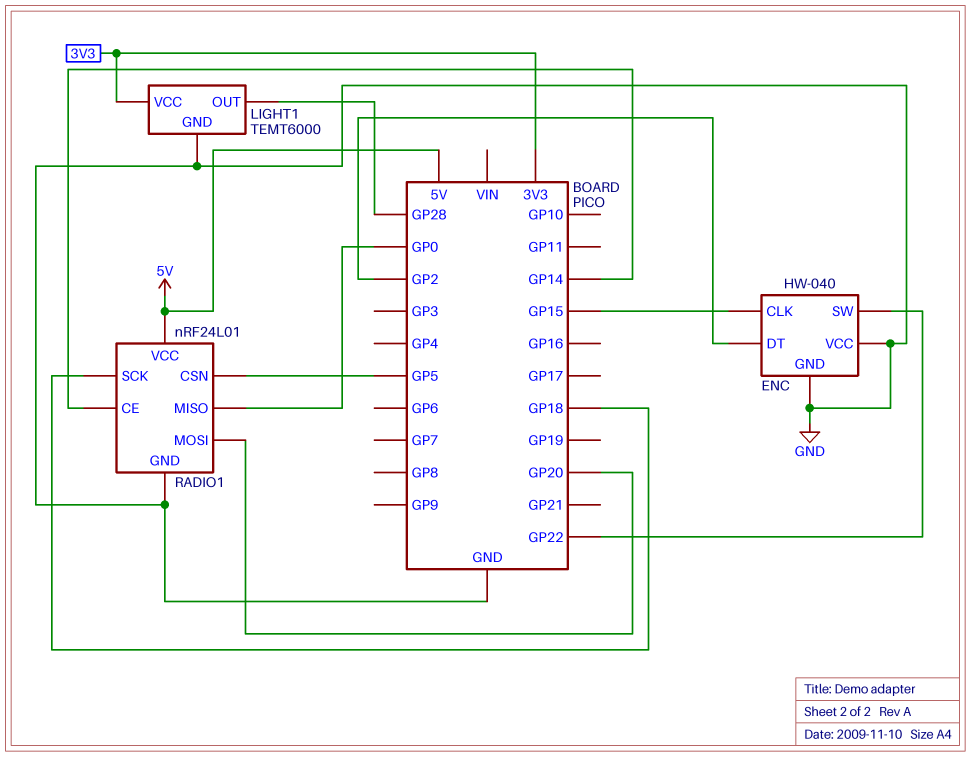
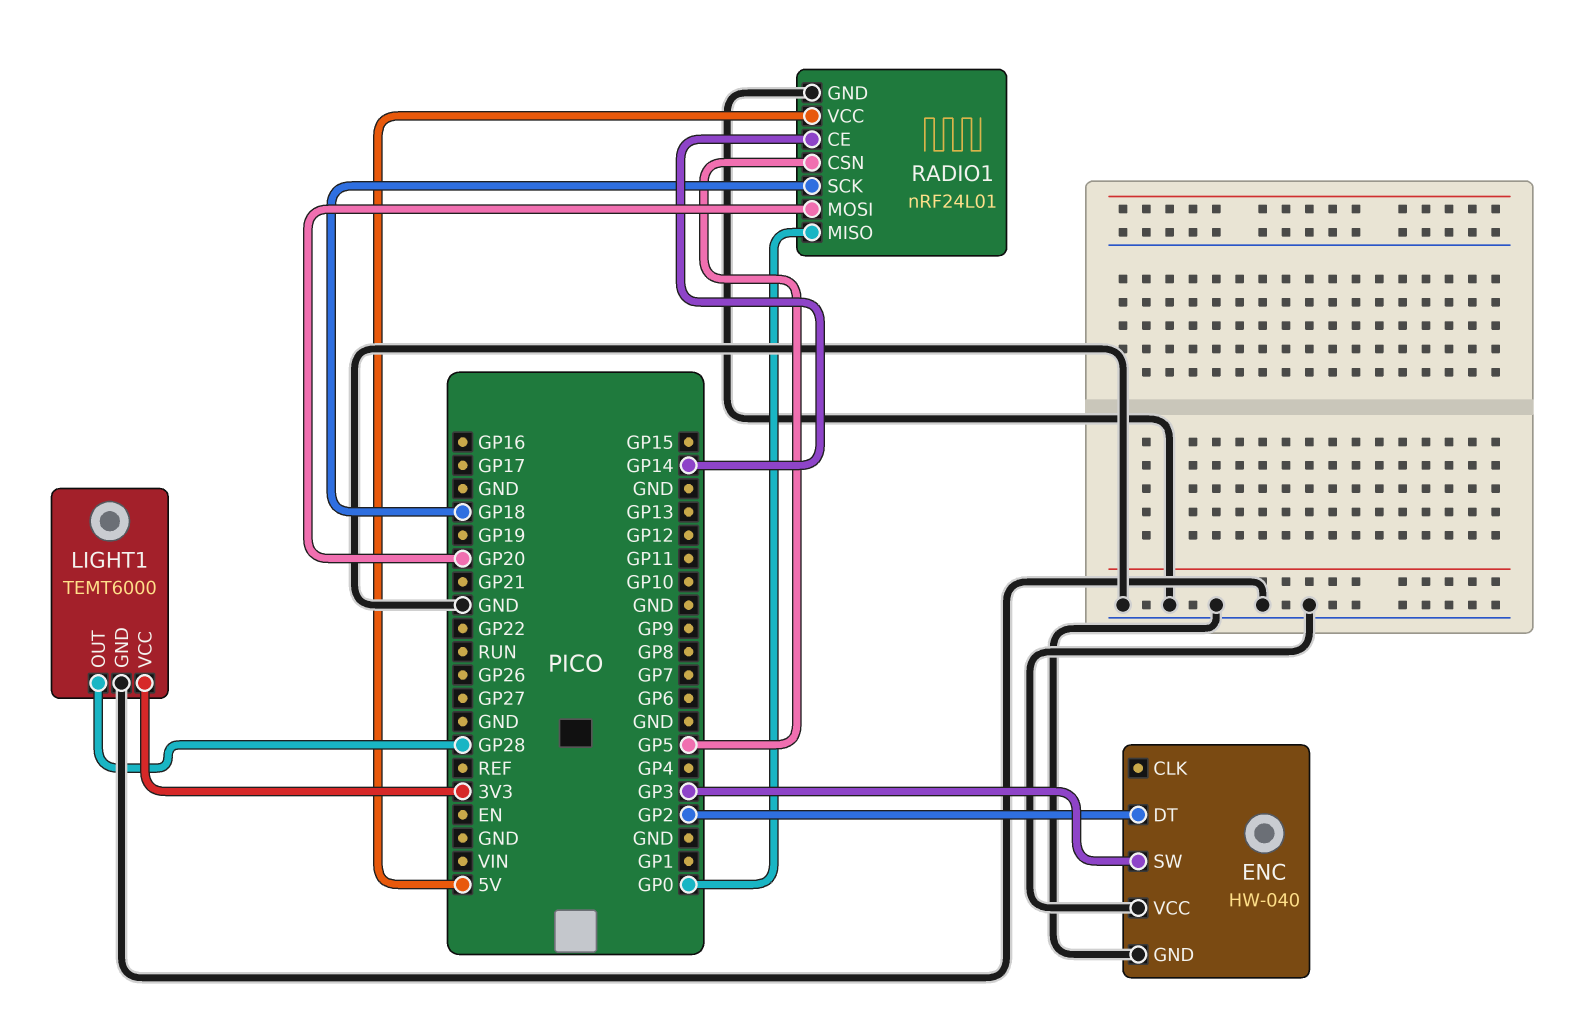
ENC pin CLK: GP15 -> none
ENC pin SW: GP22 -> GP3

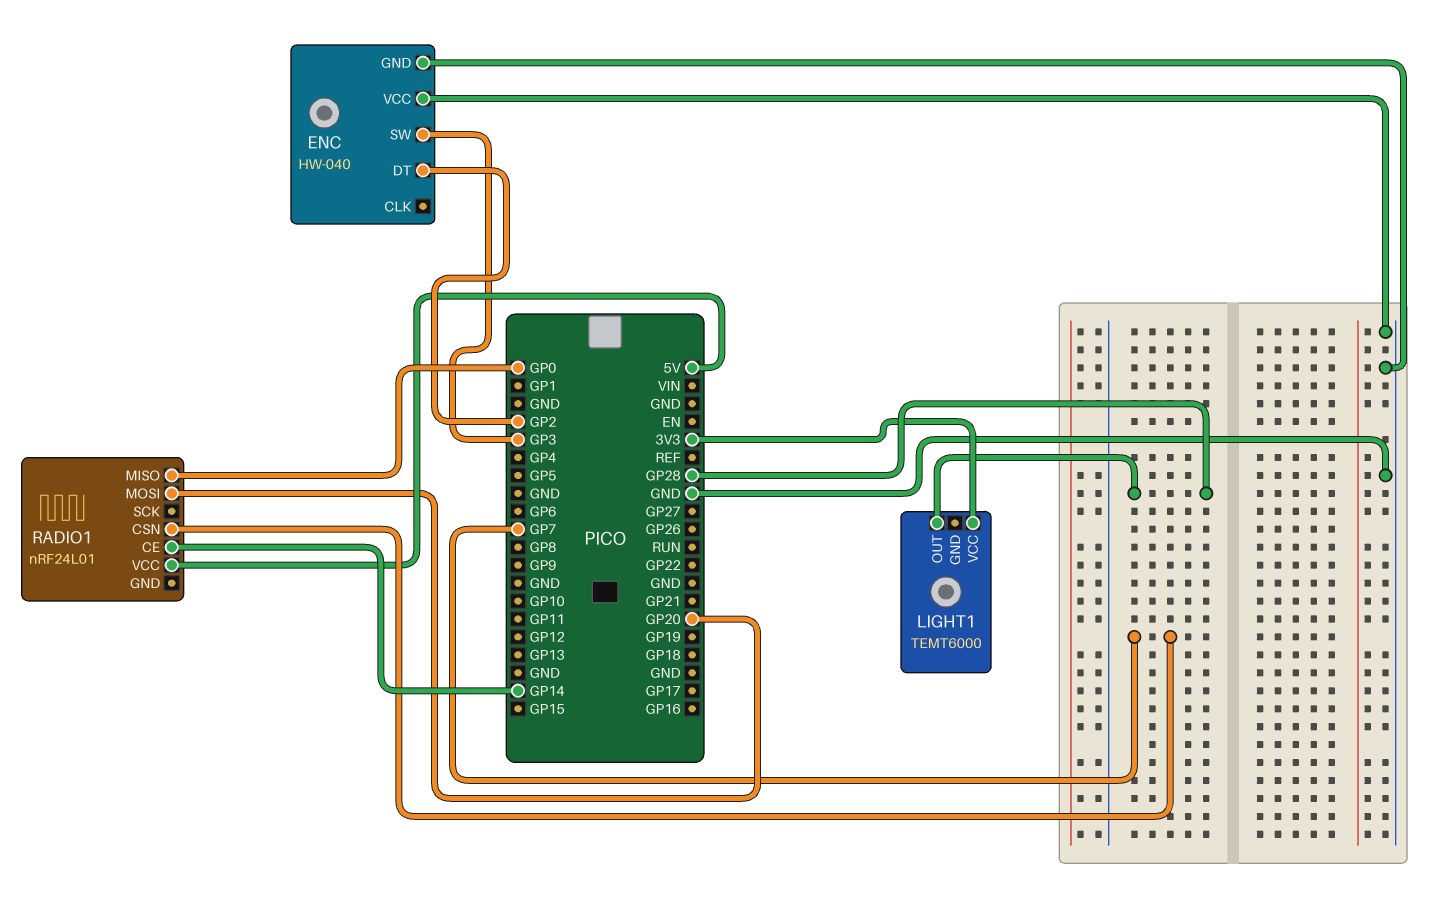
LIGHT1 pin GND: GND -> none
RADIO1 pin CSN: GP5 -> GP7
RADIO1 pin GND: GND -> none
RADIO1 pin SCK: GP18 -> none

